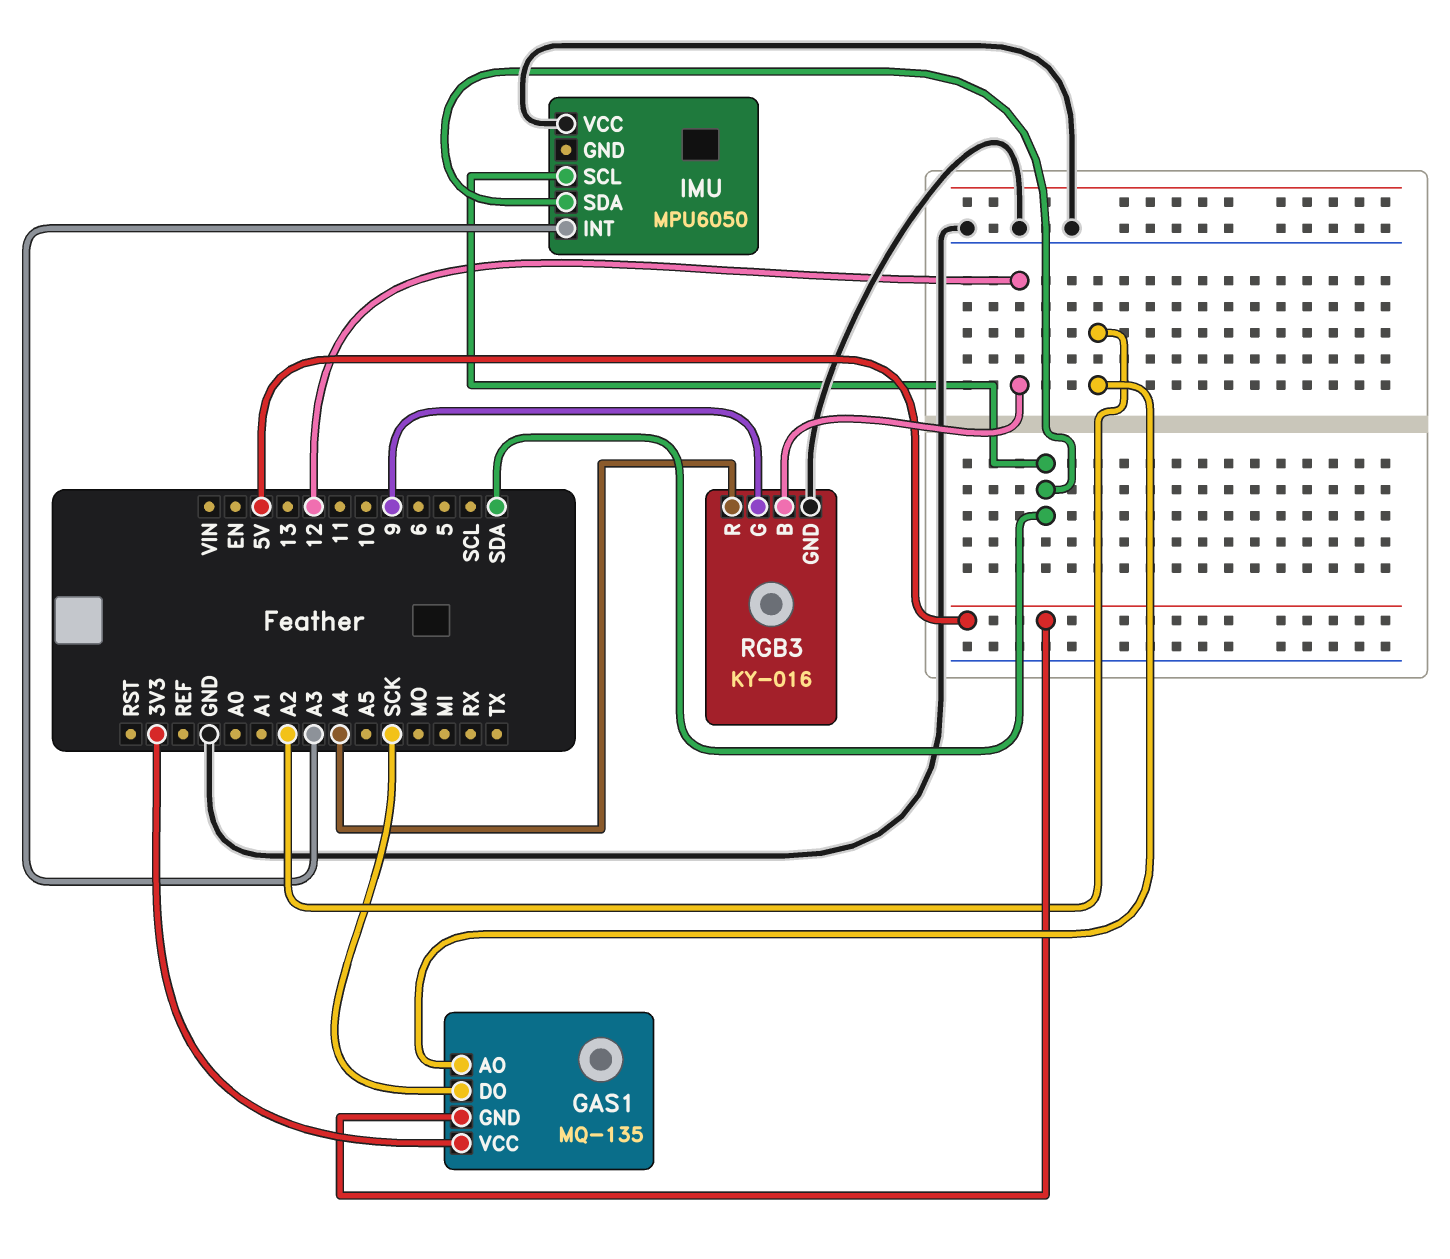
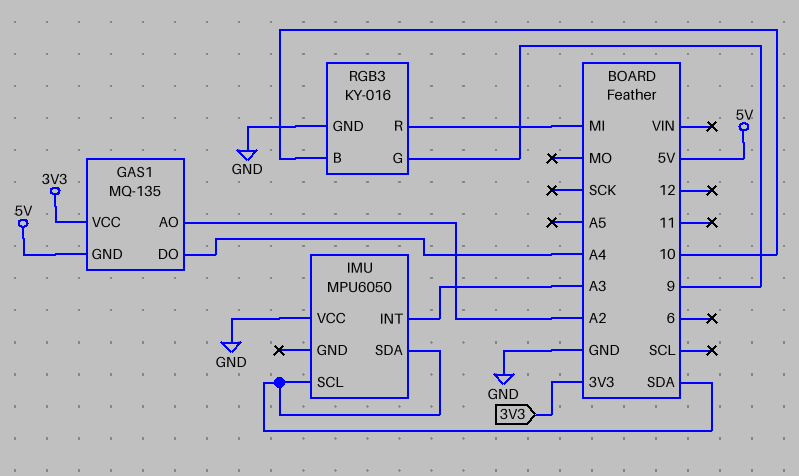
GAS1 pin DO: SCK -> A4
RGB3 pin B: 12 -> 10
RGB3 pin R: A4 -> MI

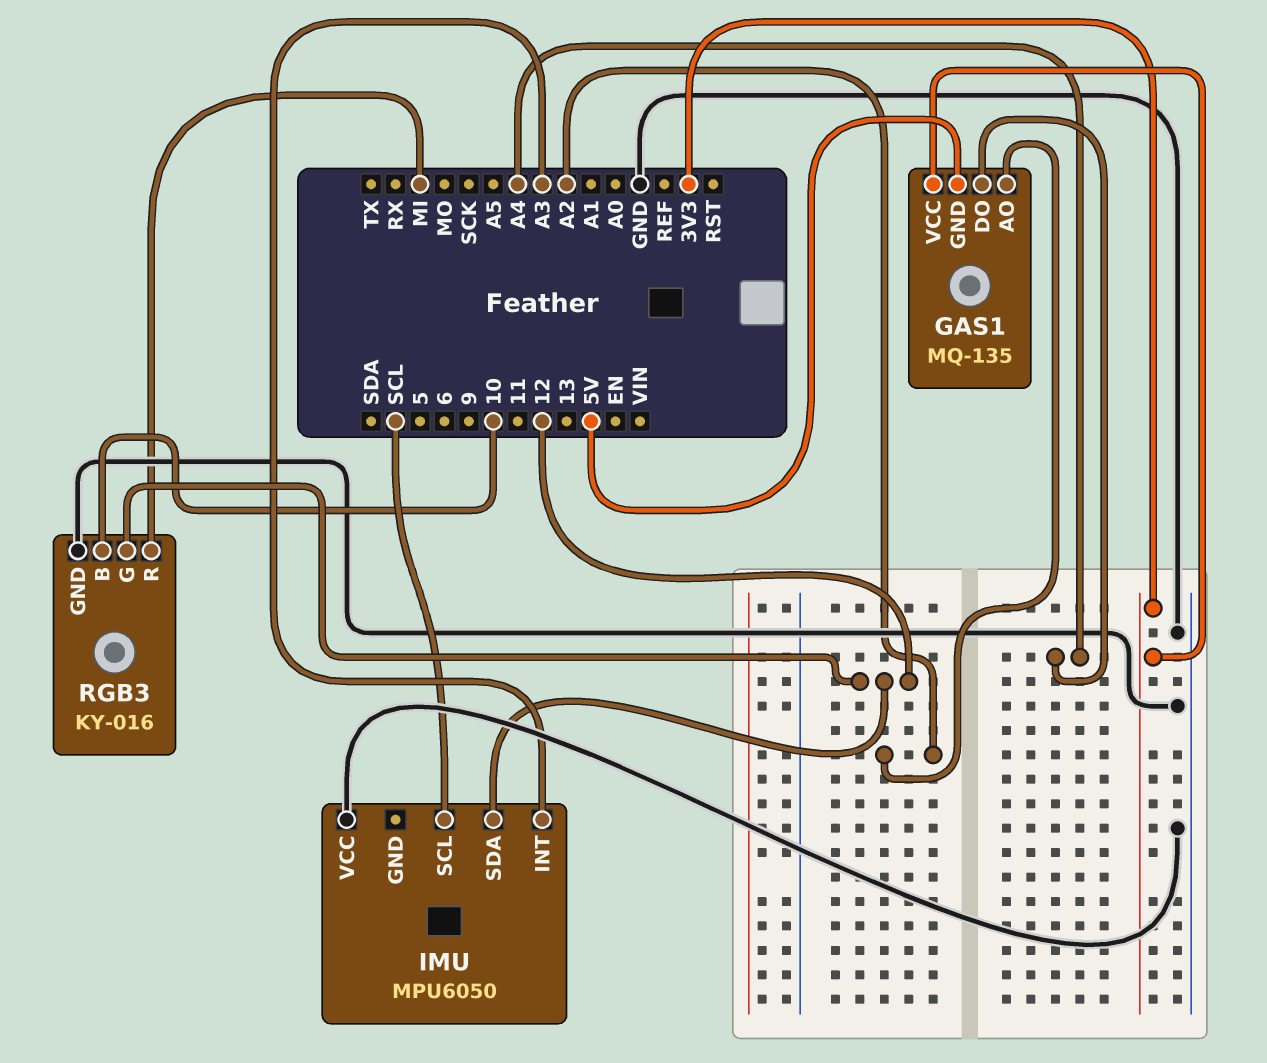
IMU pin SCL: SDA -> SCL
IMU pin SDA: SDA -> 12
RGB3 pin G: 9 -> 12

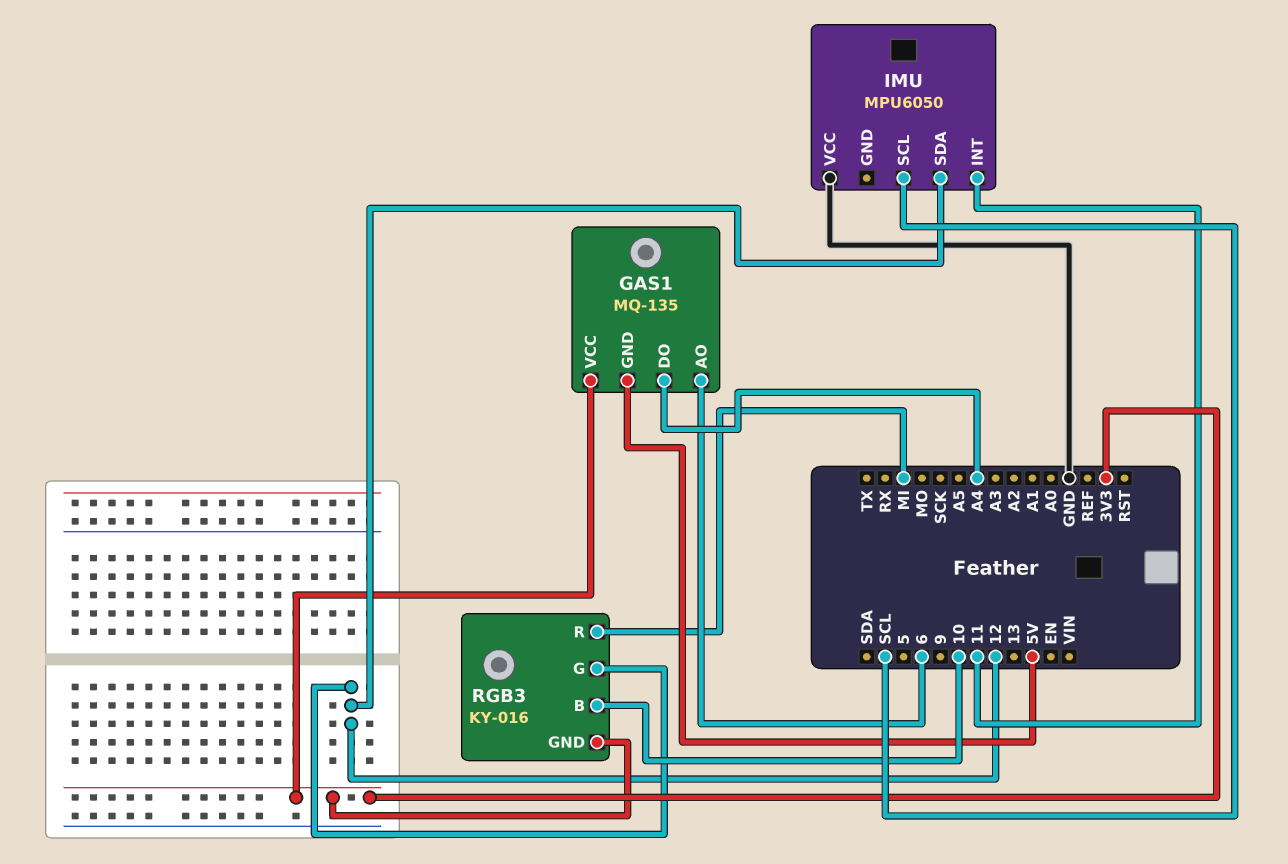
GAS1 pin AO: A2 -> 6
IMU pin INT: A3 -> 11
RGB3 pin GND: GND -> 3V3

